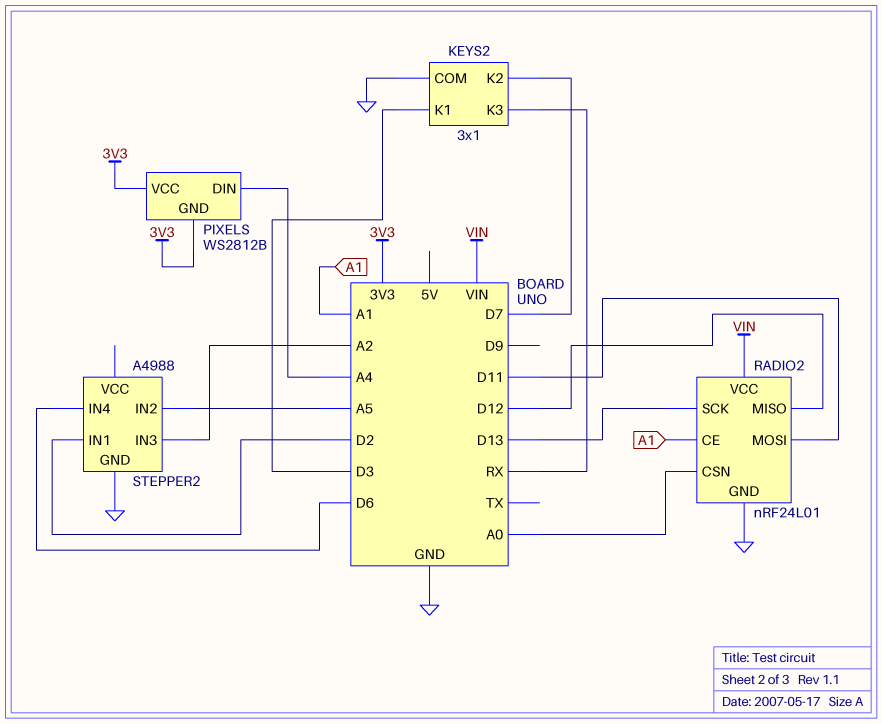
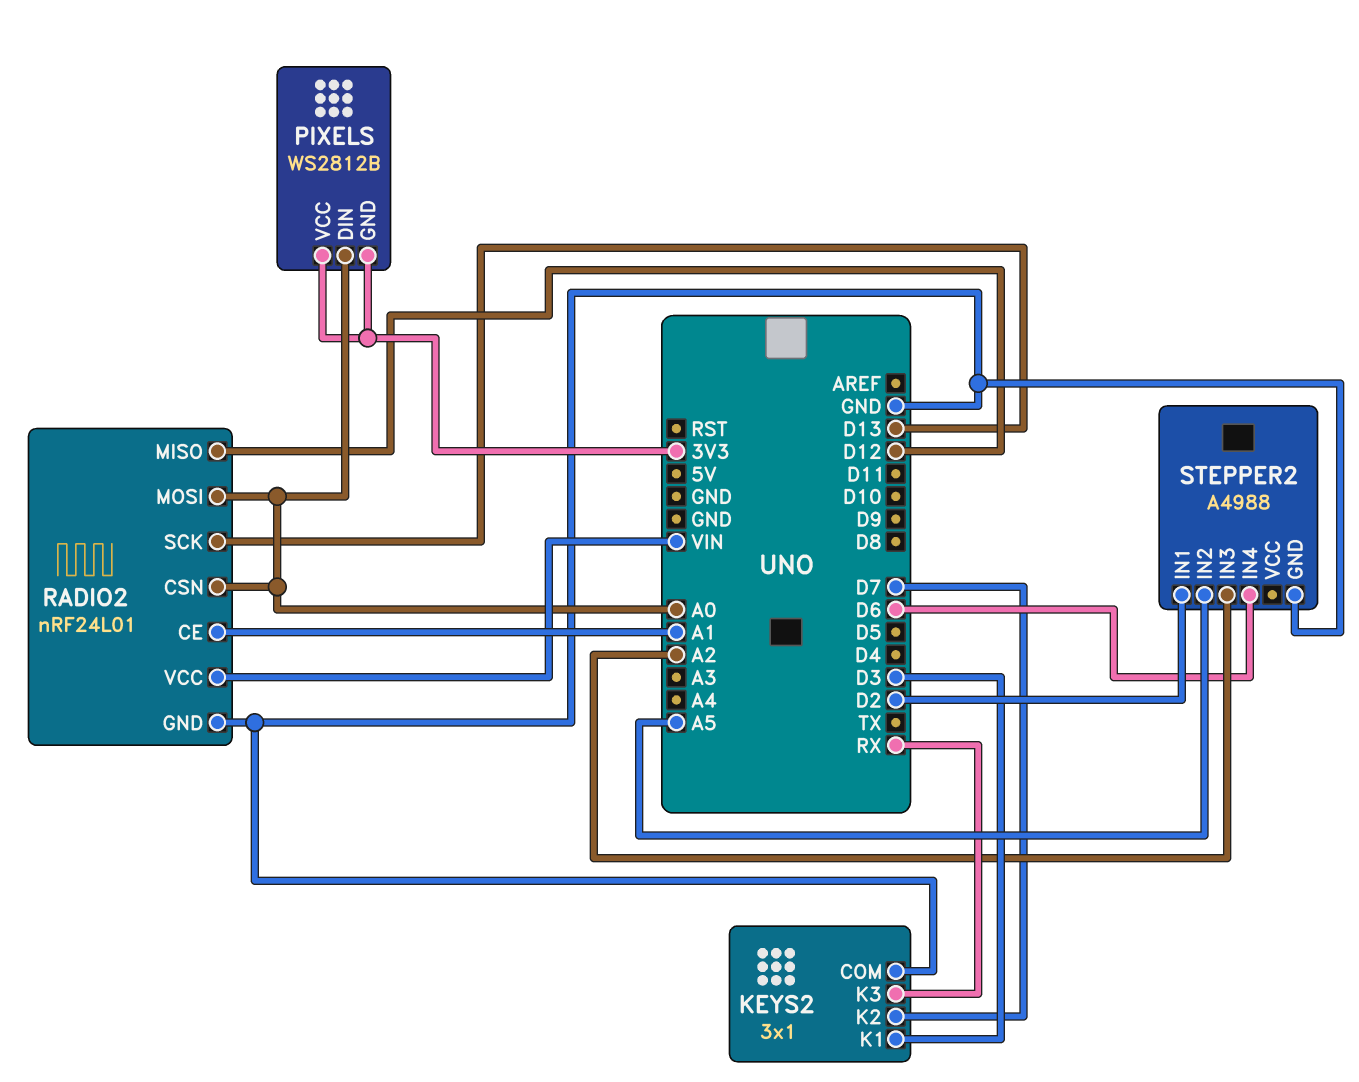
PIXELS pin DIN: A4 -> A0
RADIO2 pin MOSI: D11 -> A0

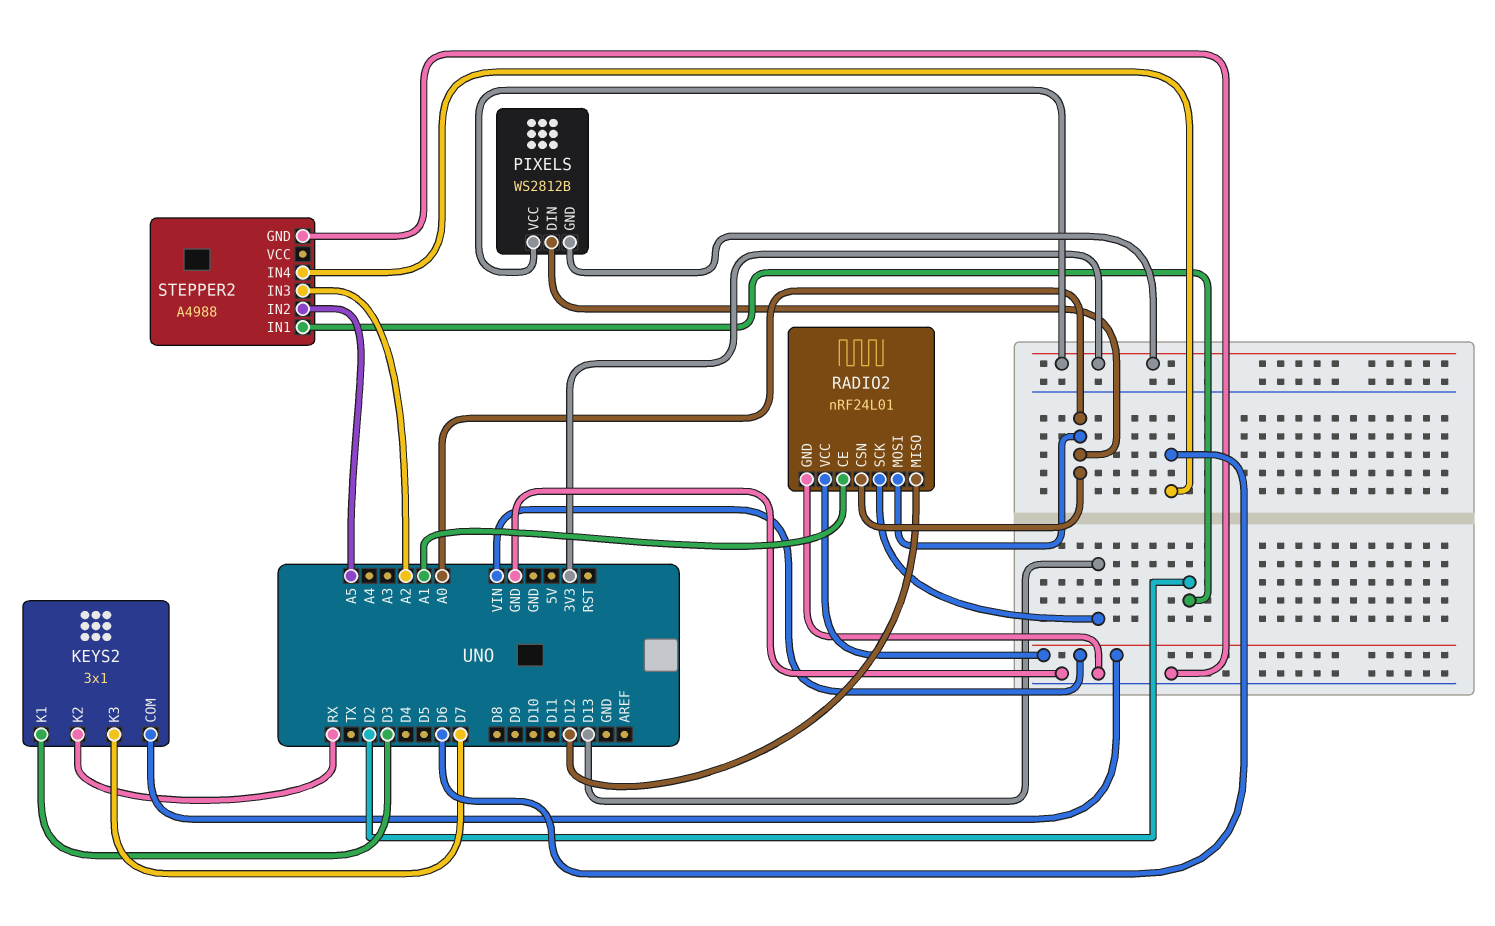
KEYS2 pin COM: GND -> VIN
KEYS2 pin K2: D7 -> RX
KEYS2 pin K3: RX -> D7

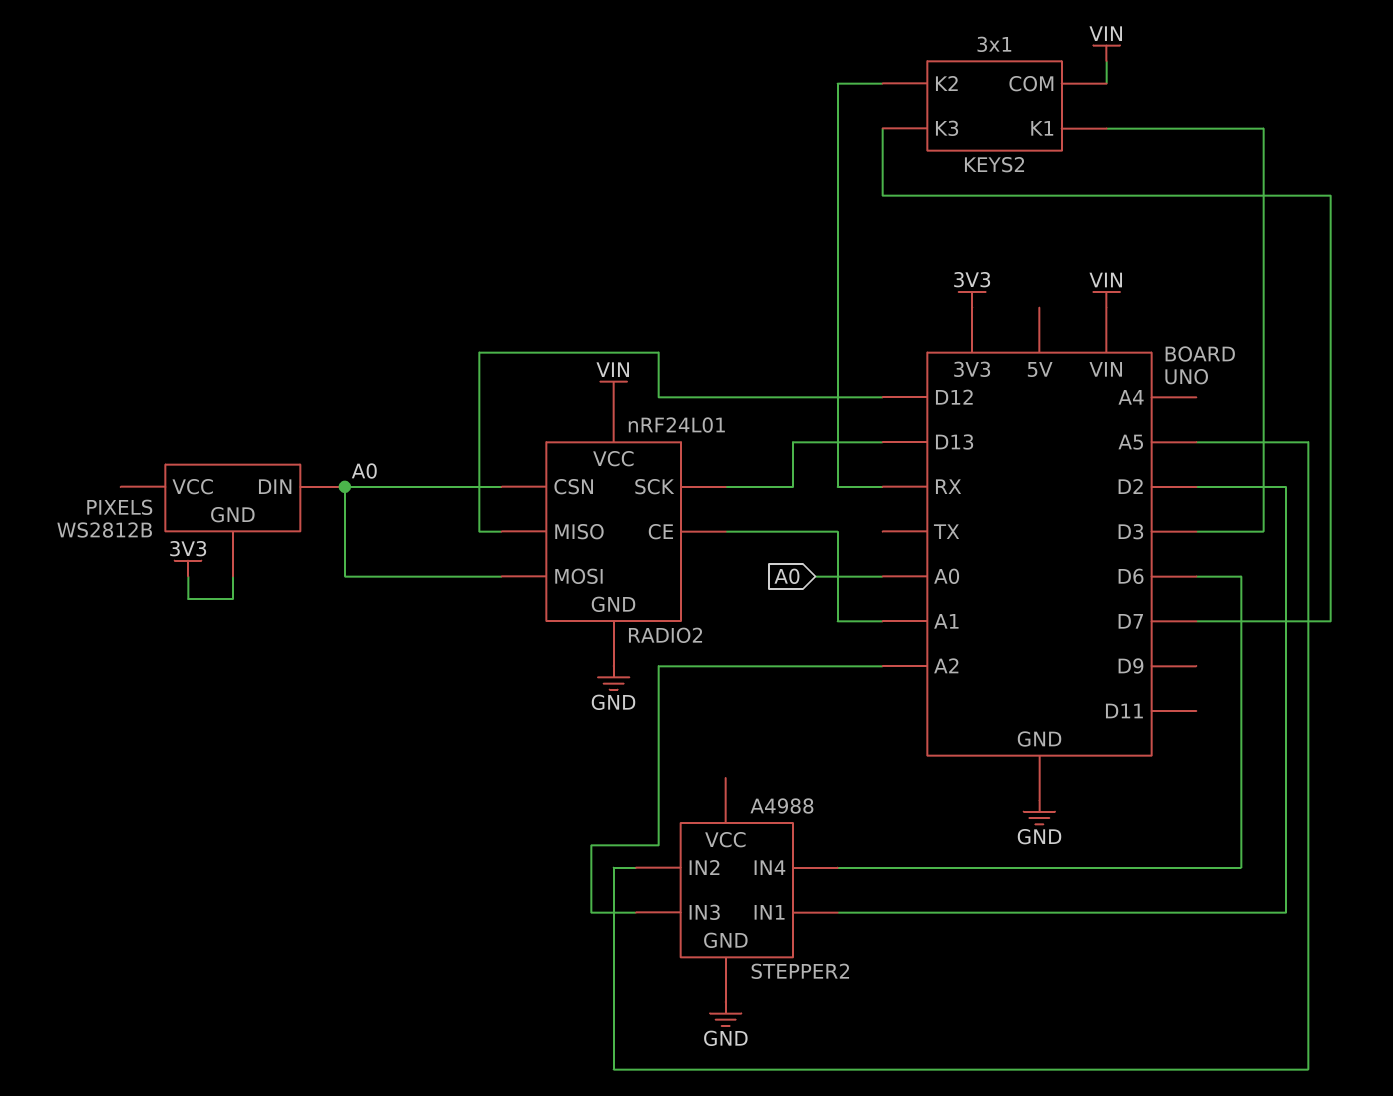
PIXELS pin VCC: 3V3 -> none

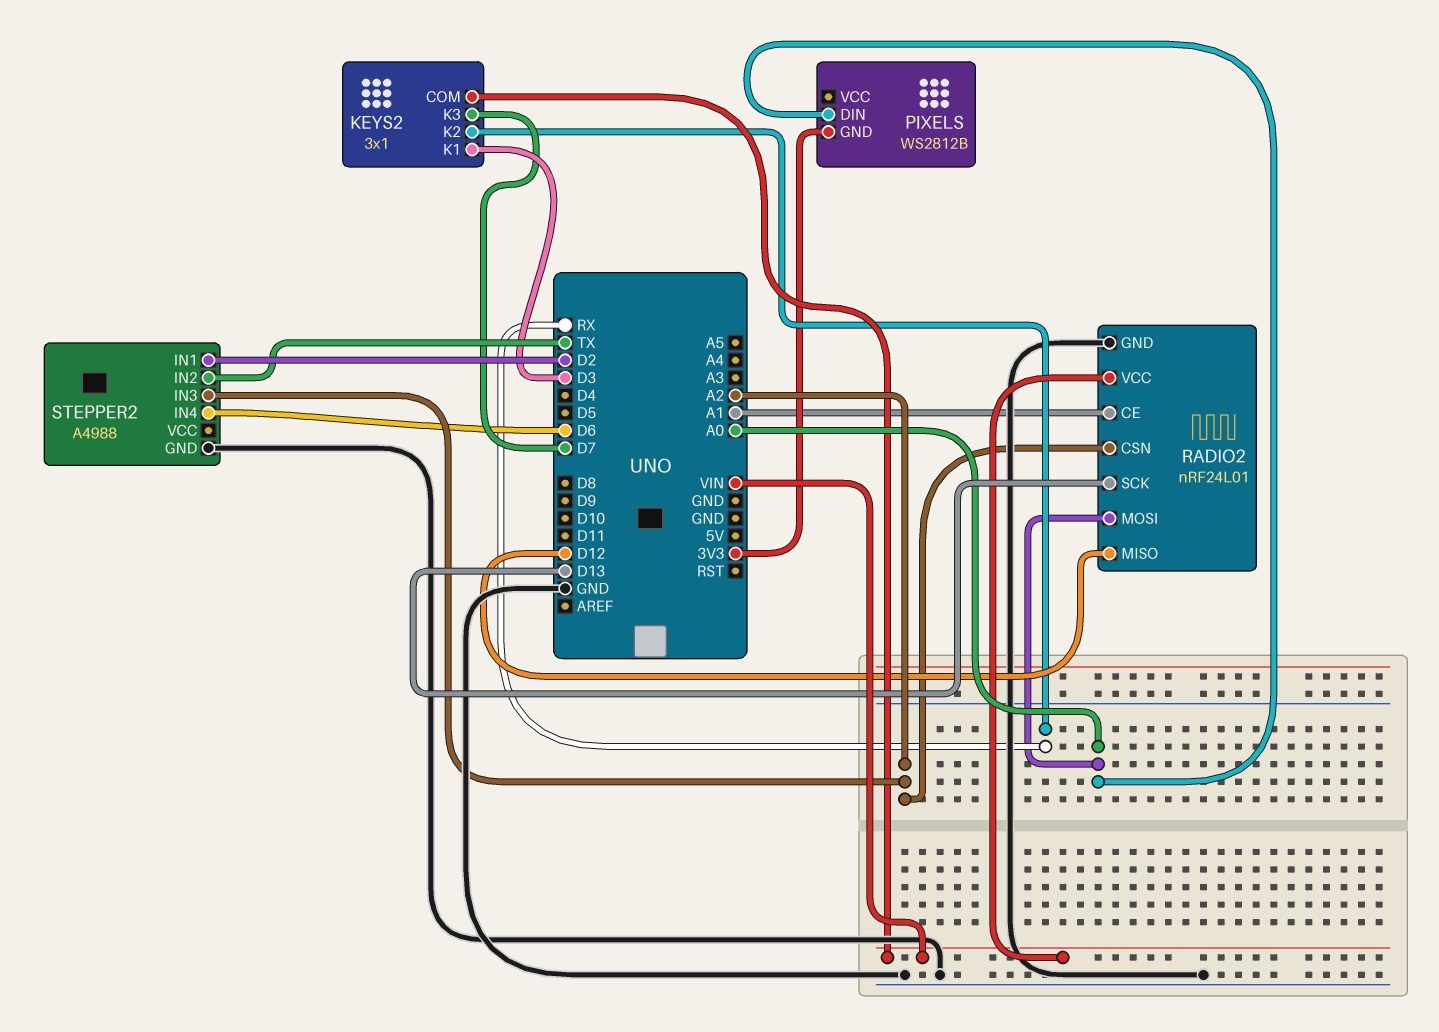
RADIO2 pin CSN: A0 -> A2
STEPPER2 pin IN2: A5 -> TX

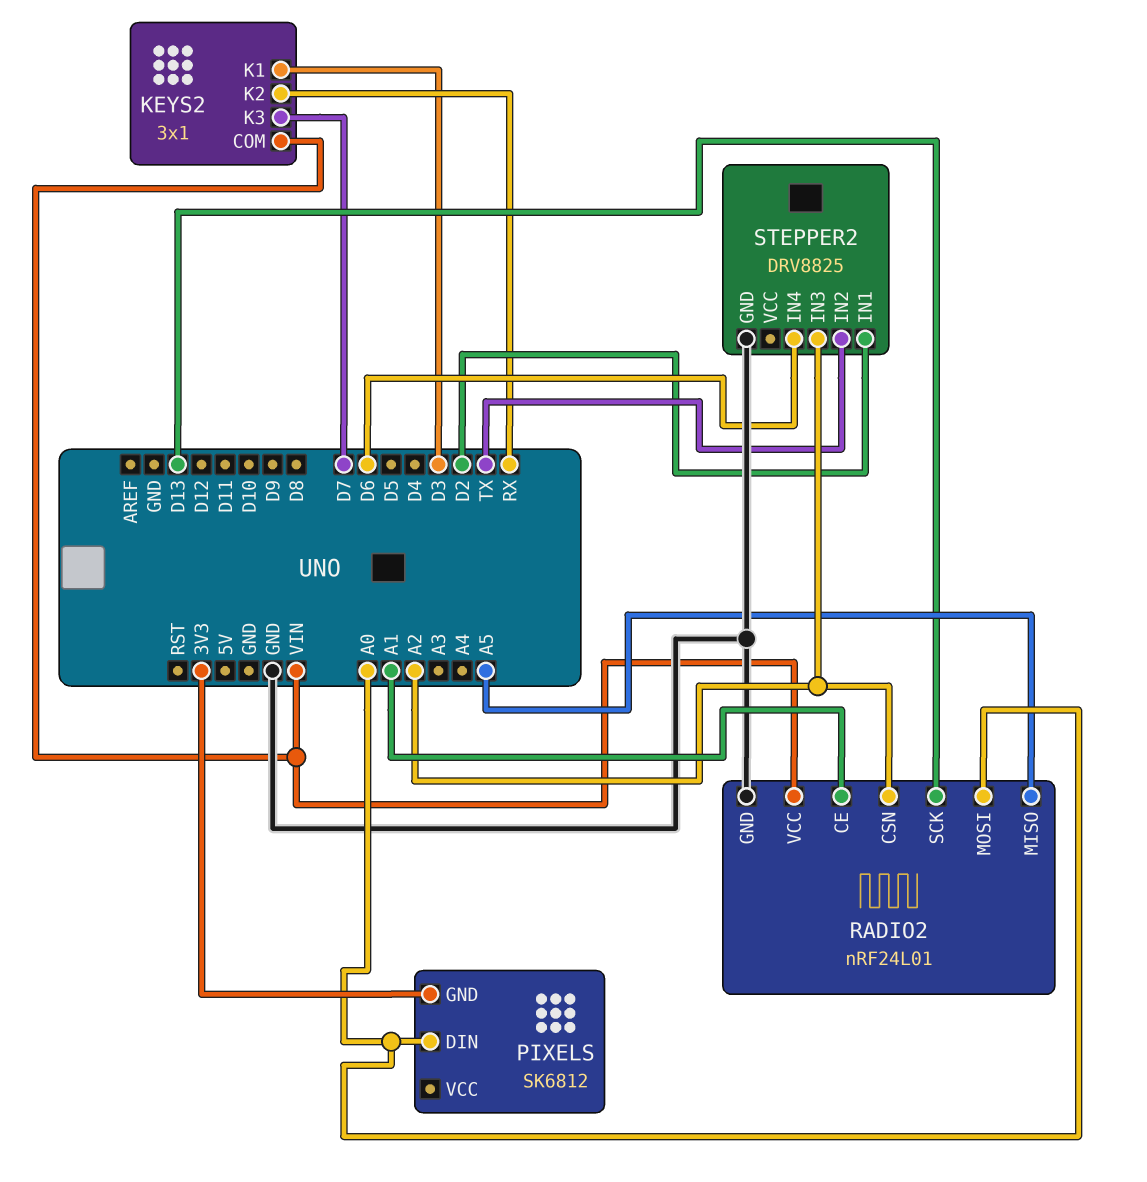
PIXELS: WS2812B -> SK6812
RADIO2 pin MISO: D12 -> A5
STEPPER2: A4988 -> DRV8825

